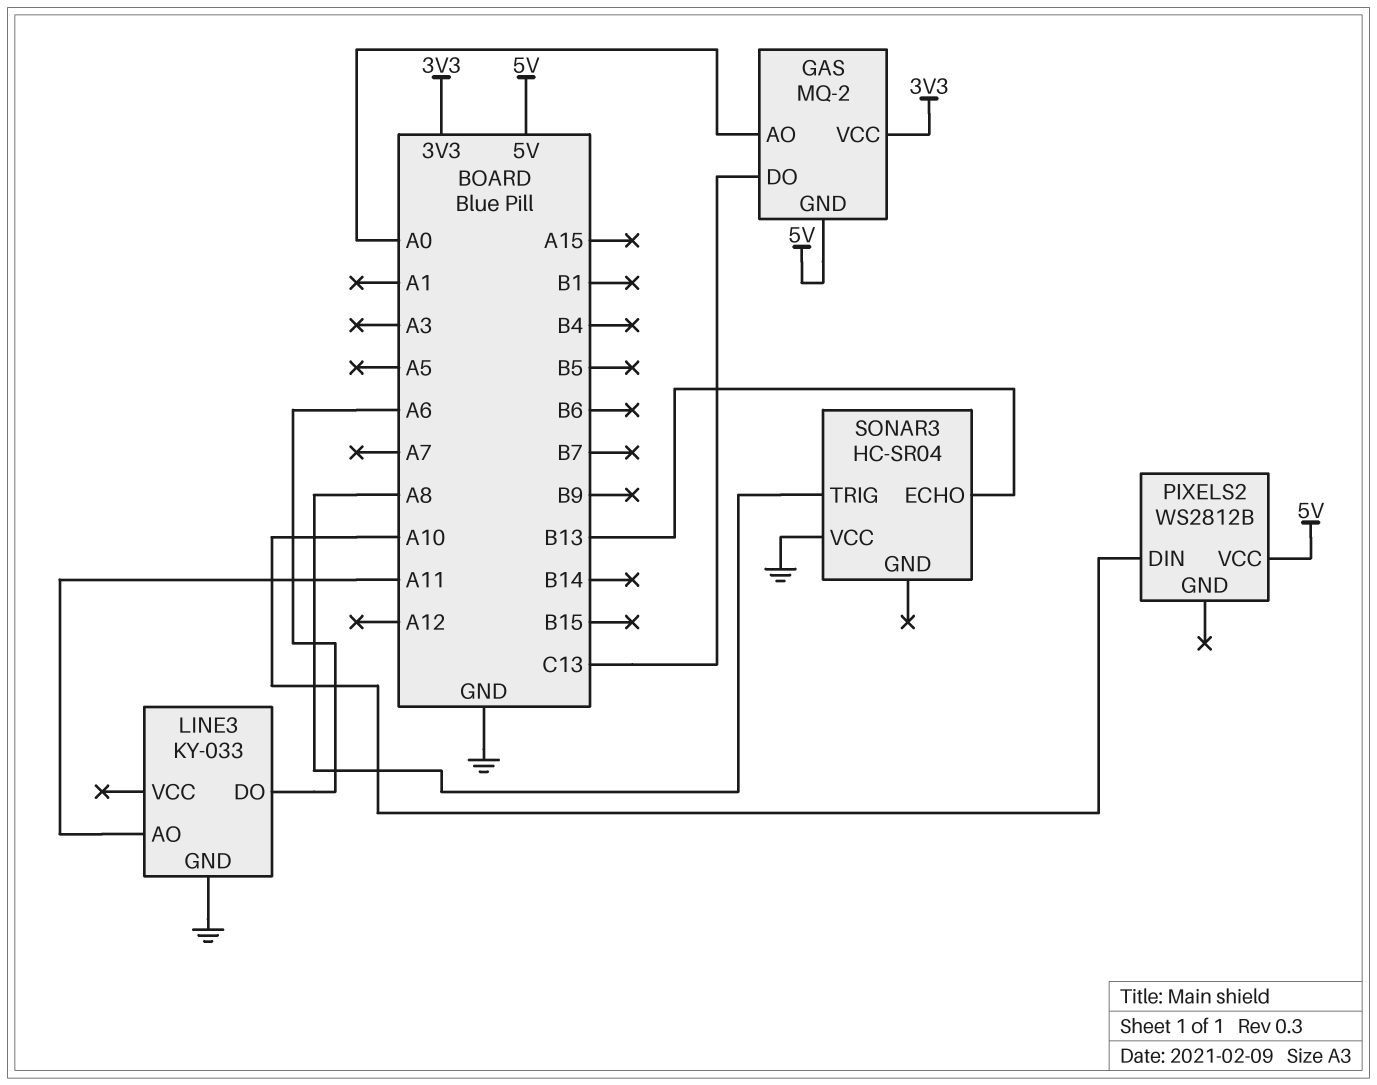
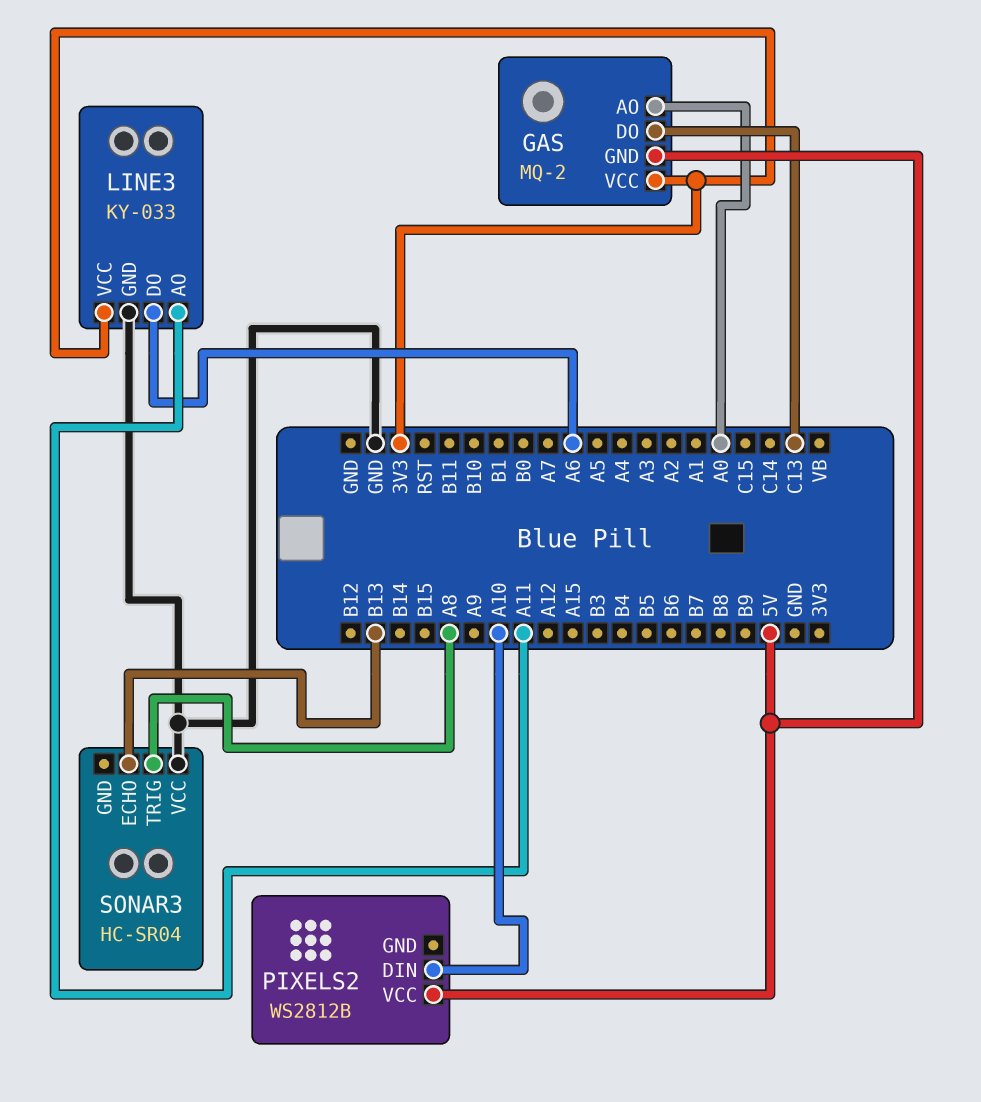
LINE3 pin VCC: none -> 3V3

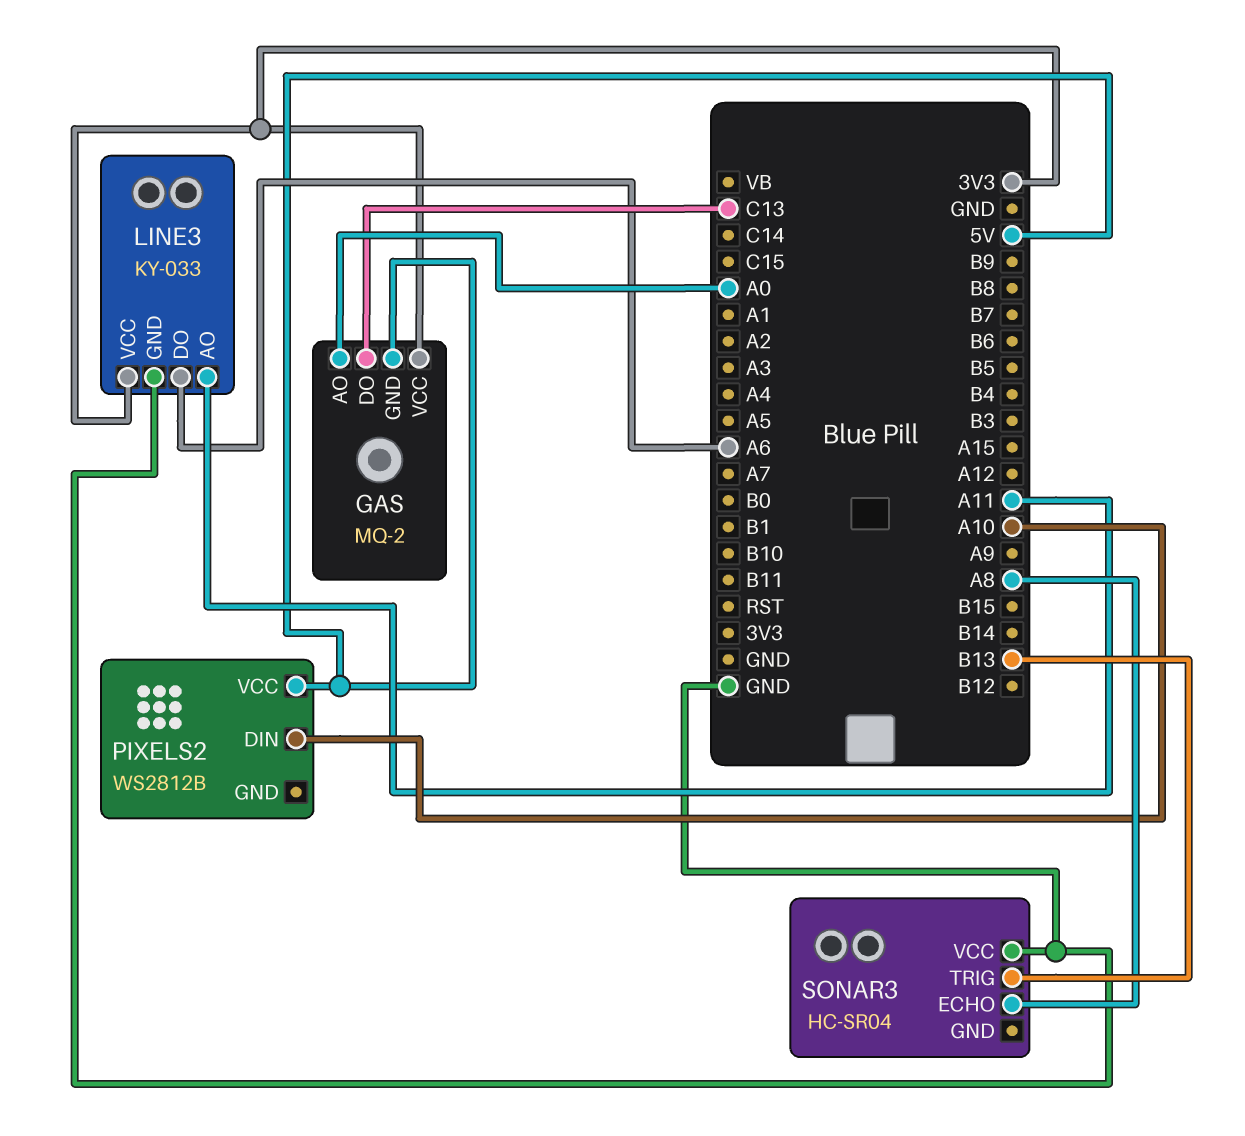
SONAR3 pin ECHO: B13 -> A8
SONAR3 pin TRIG: A8 -> B13

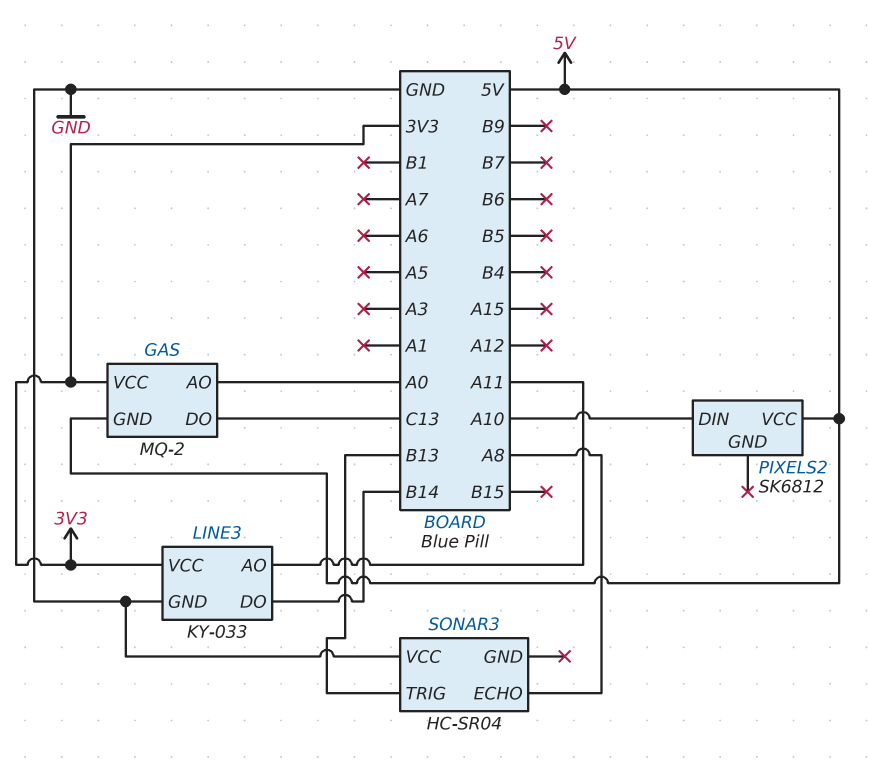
LINE3 pin DO: A6 -> B14
PIXELS2: WS2812B -> SK6812

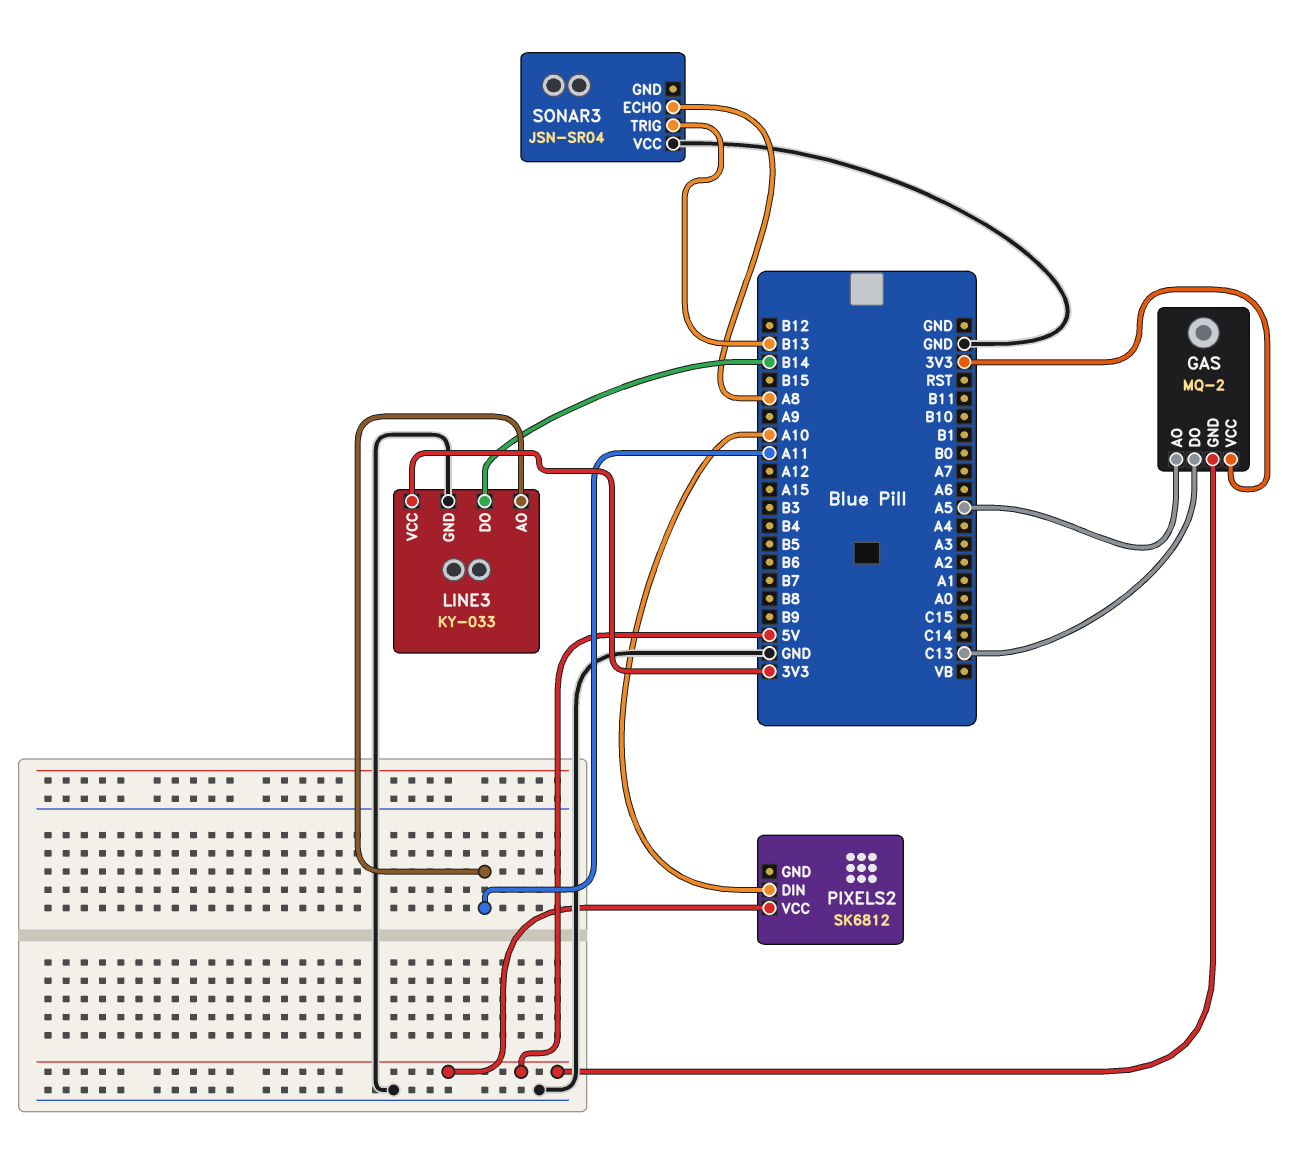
GAS pin AO: A0 -> A5
SONAR3: HC-SR04 -> JSN-SR04

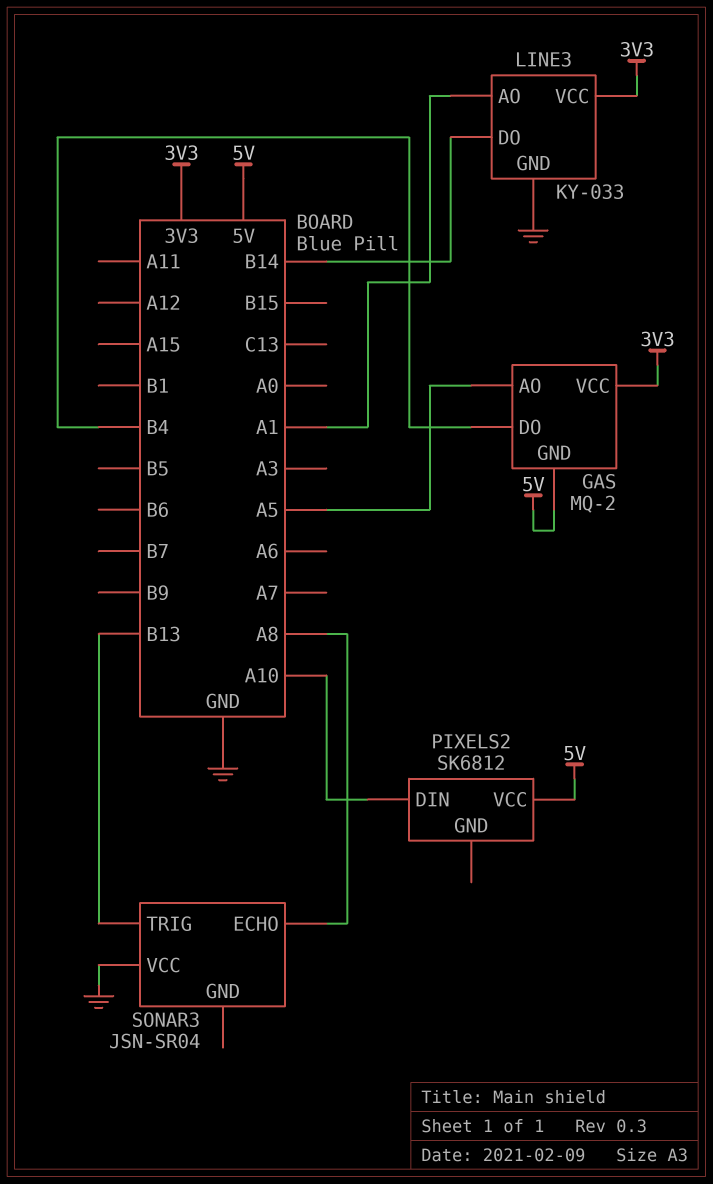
GAS pin DO: C13 -> B4
LINE3 pin AO: A11 -> A1

